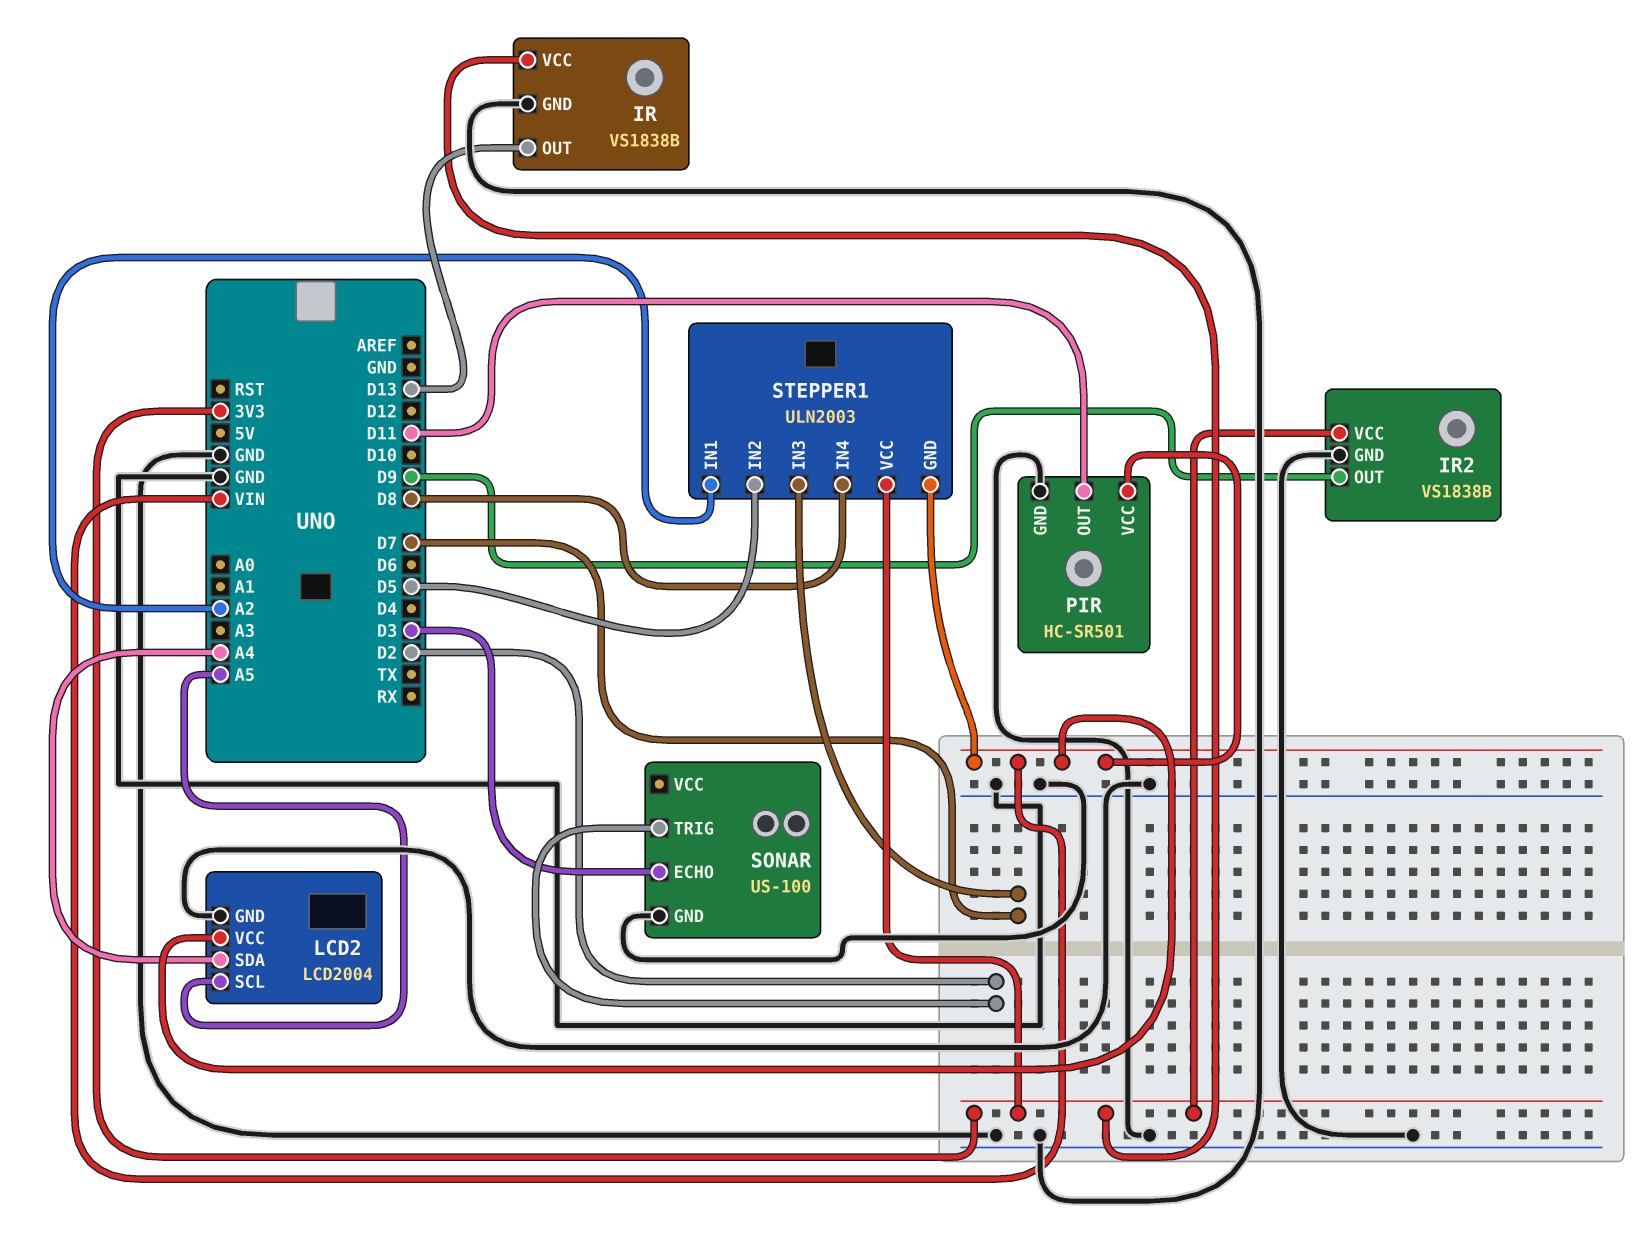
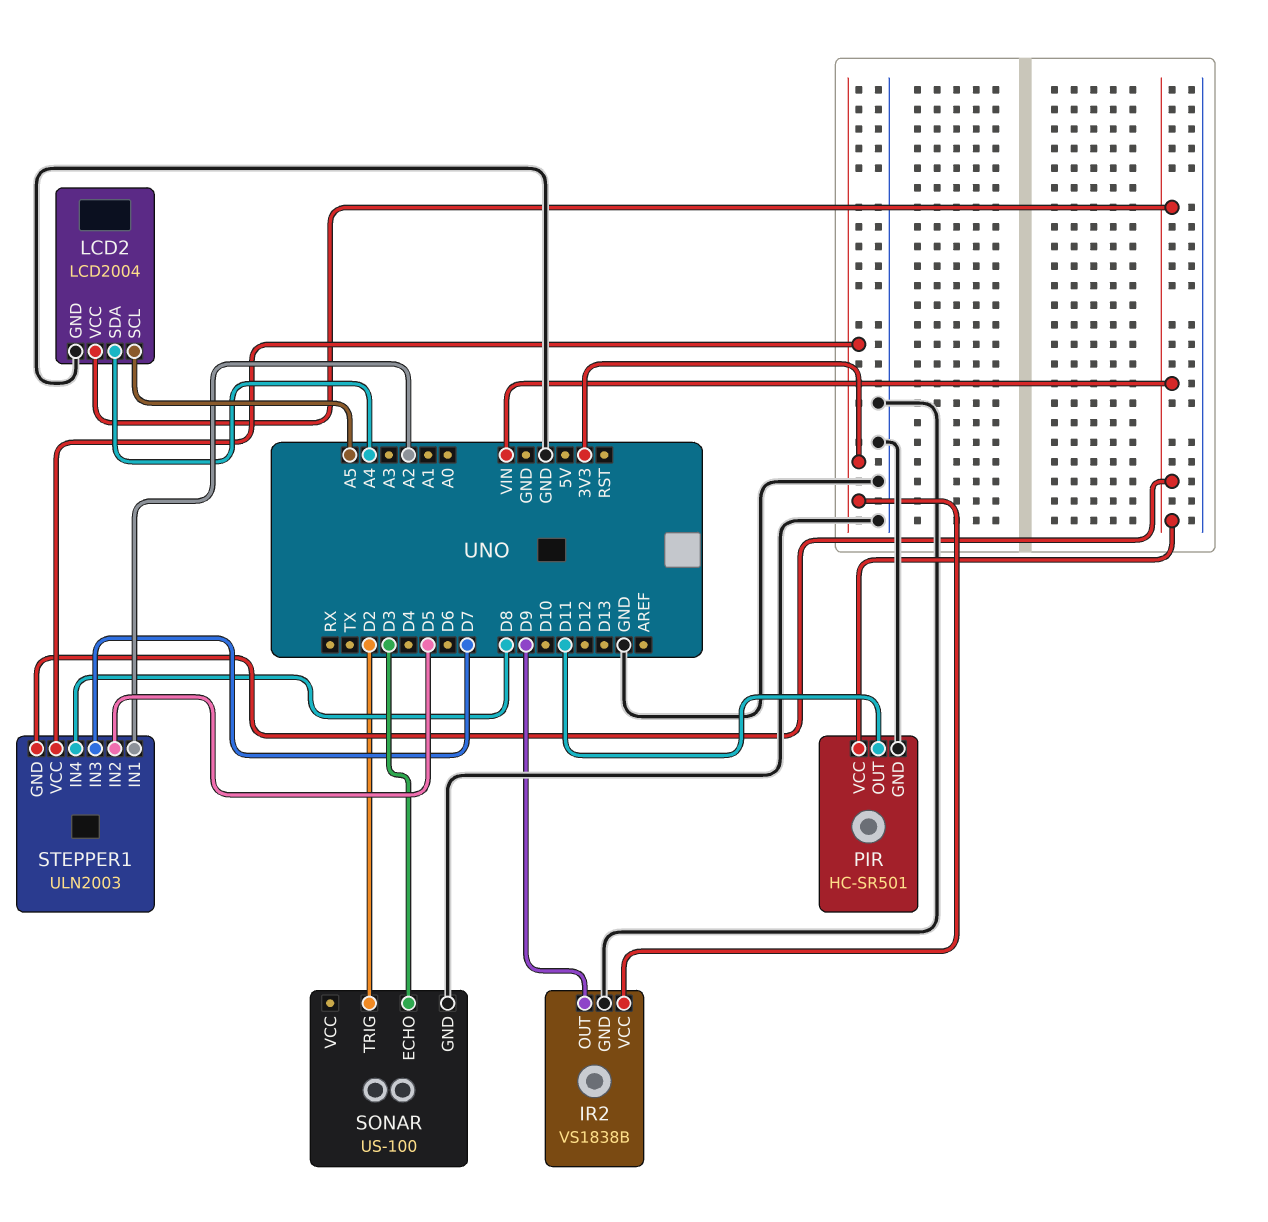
IR: VS1838B -> none
IR pin GND: GND -> none
IR pin OUT: D13 -> none
IR pin VCC: 3V3 -> none

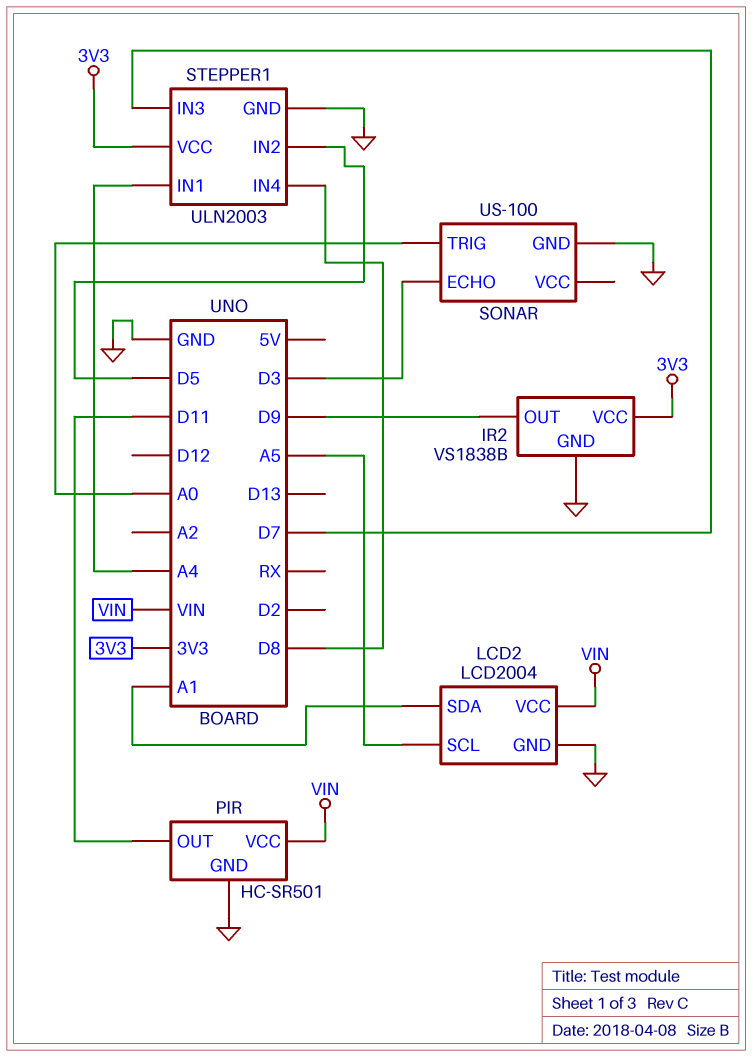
LCD2 pin SDA: A4 -> A1
SONAR pin TRIG: D2 -> A0
STEPPER1 pin GND: VIN -> GND
STEPPER1 pin IN1: A2 -> A4

